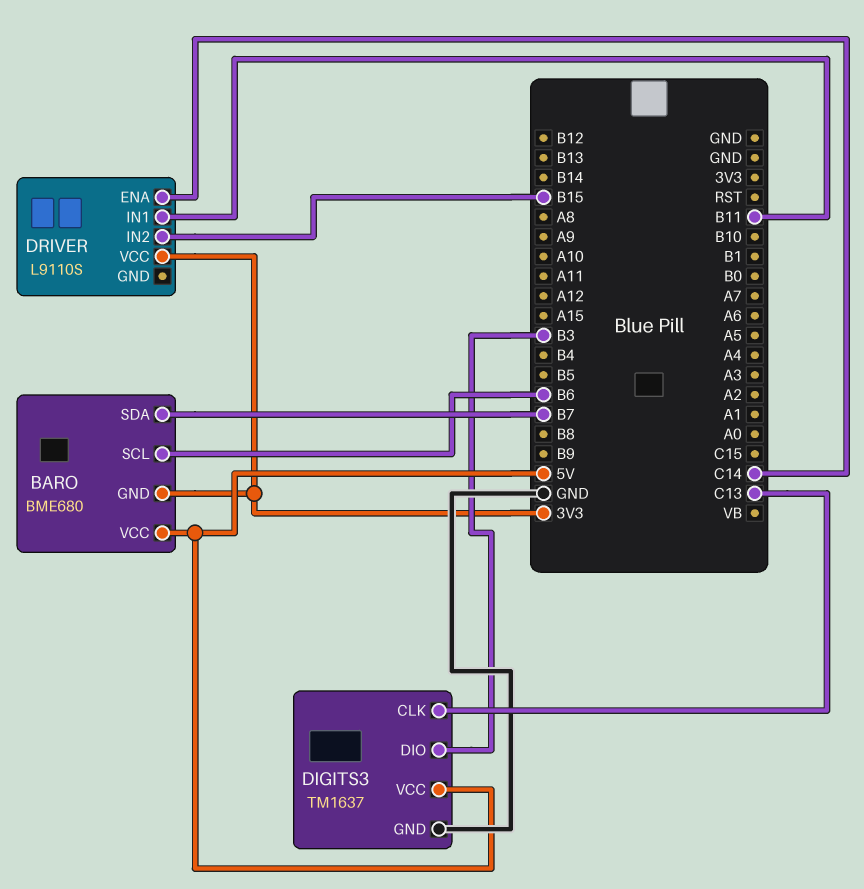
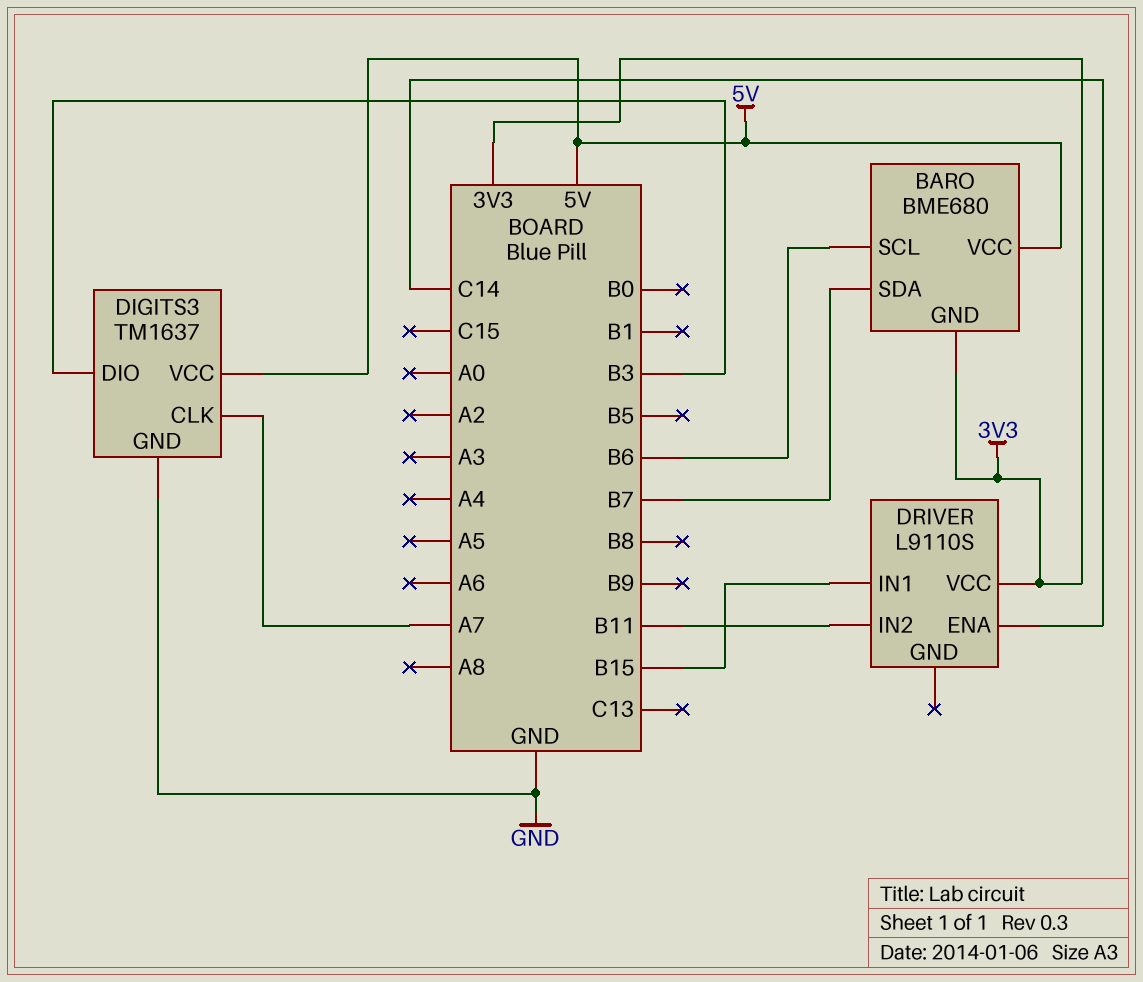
DIGITS3 pin CLK: C13 -> A7
DRIVER pin IN1: B11 -> B15
DRIVER pin IN2: B15 -> B11

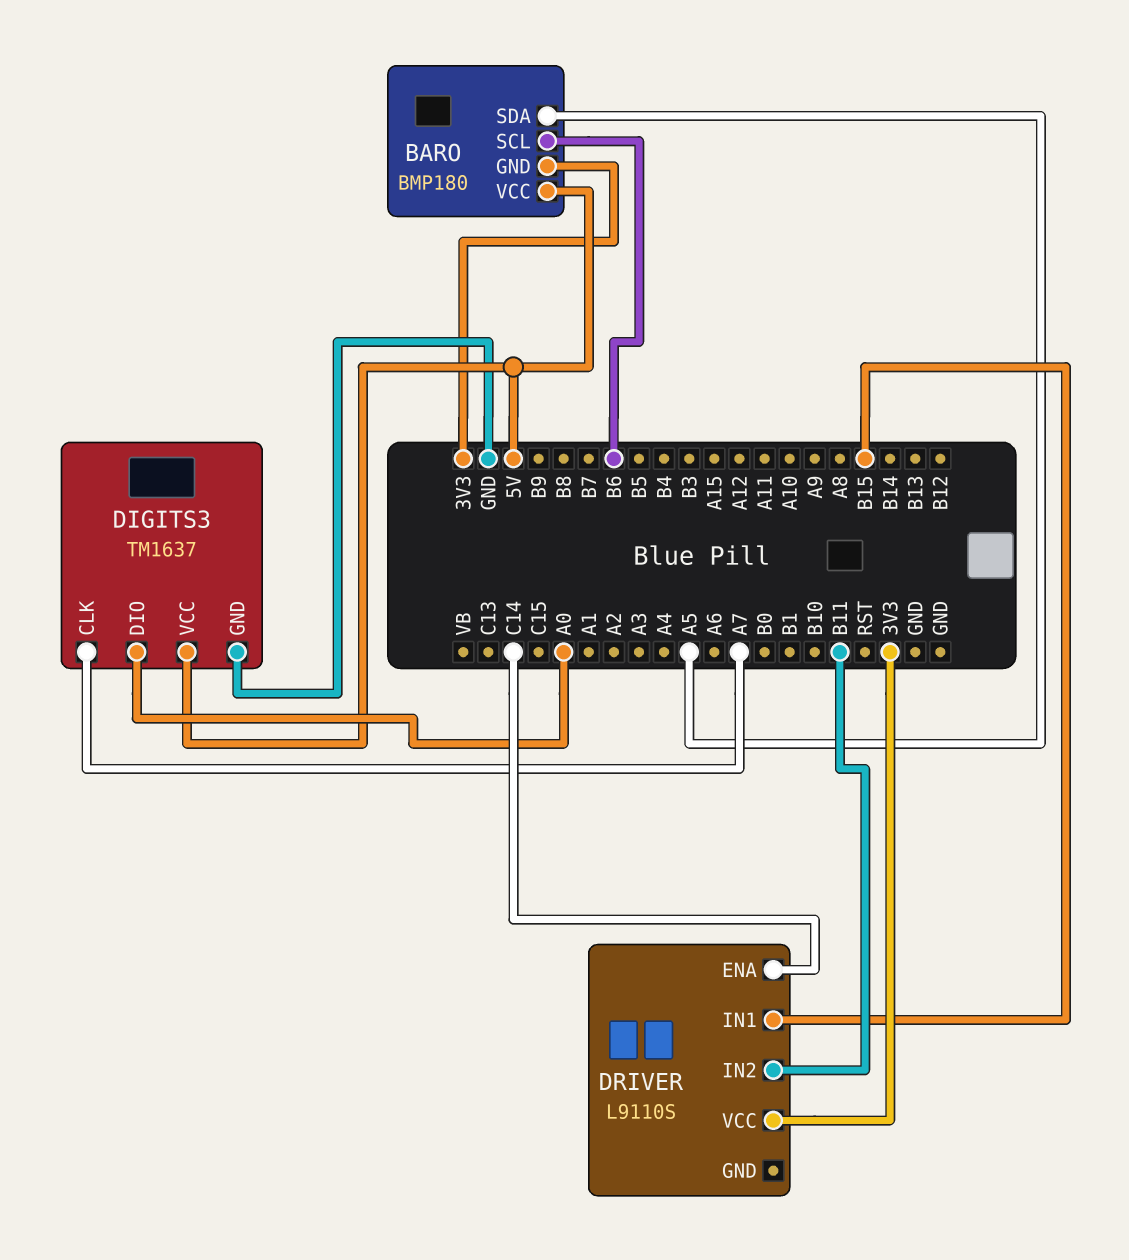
BARO: BME680 -> BMP180
BARO pin SDA: B7 -> A5
DIGITS3 pin DIO: B3 -> A0

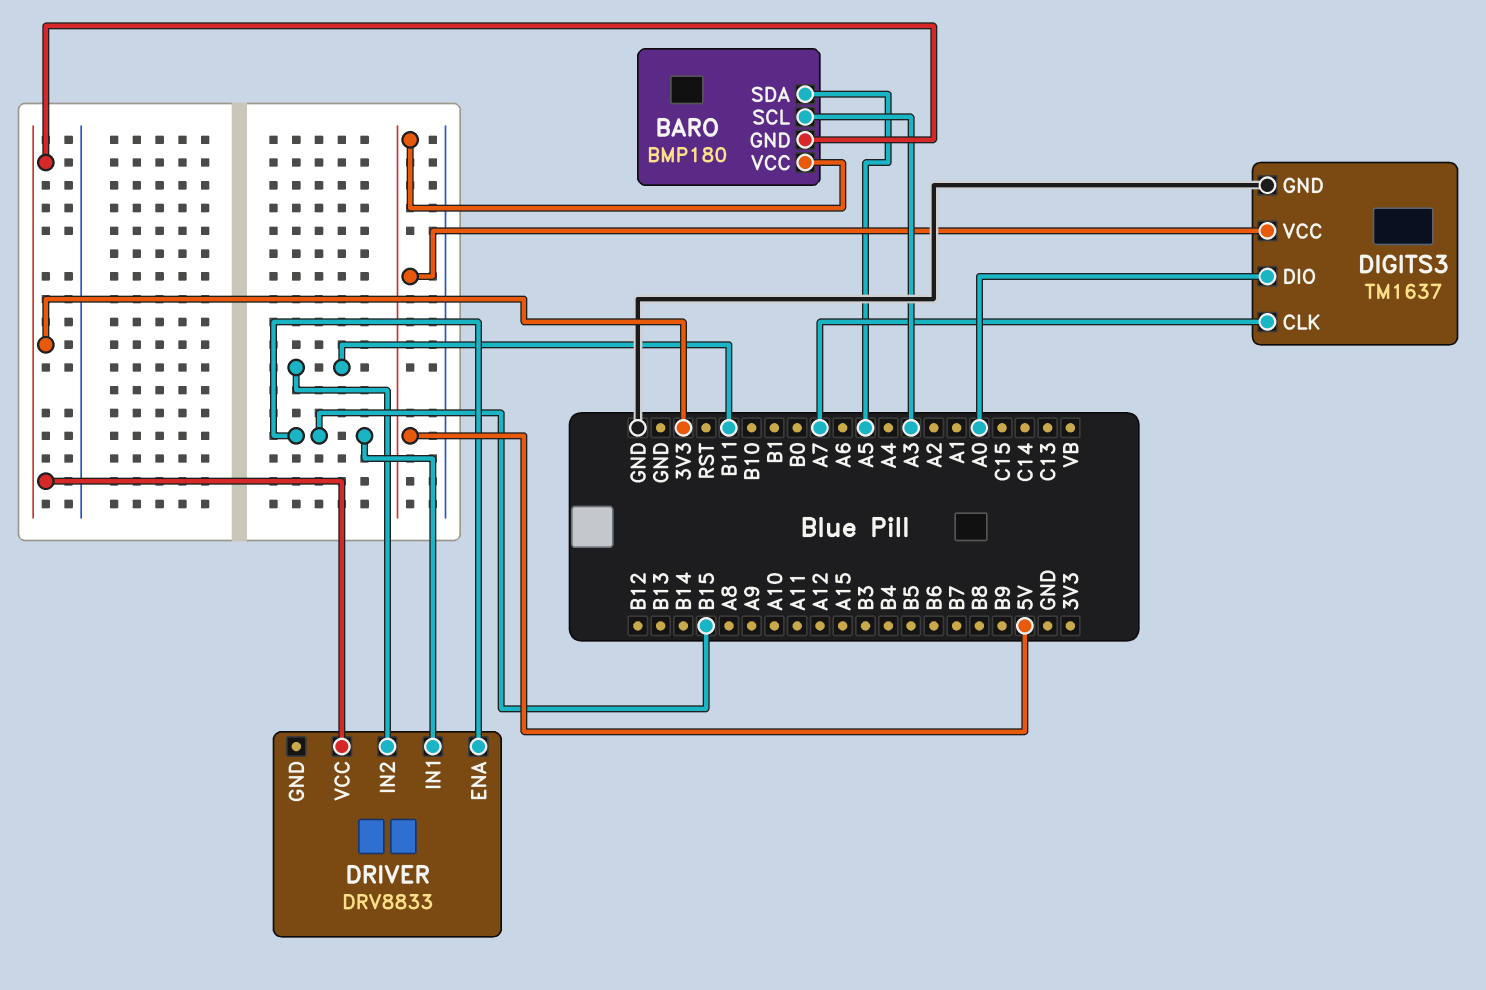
BARO pin SCL: B6 -> A3
DRIVER: L9110S -> DRV8833
DRIVER pin ENA: C14 -> B15

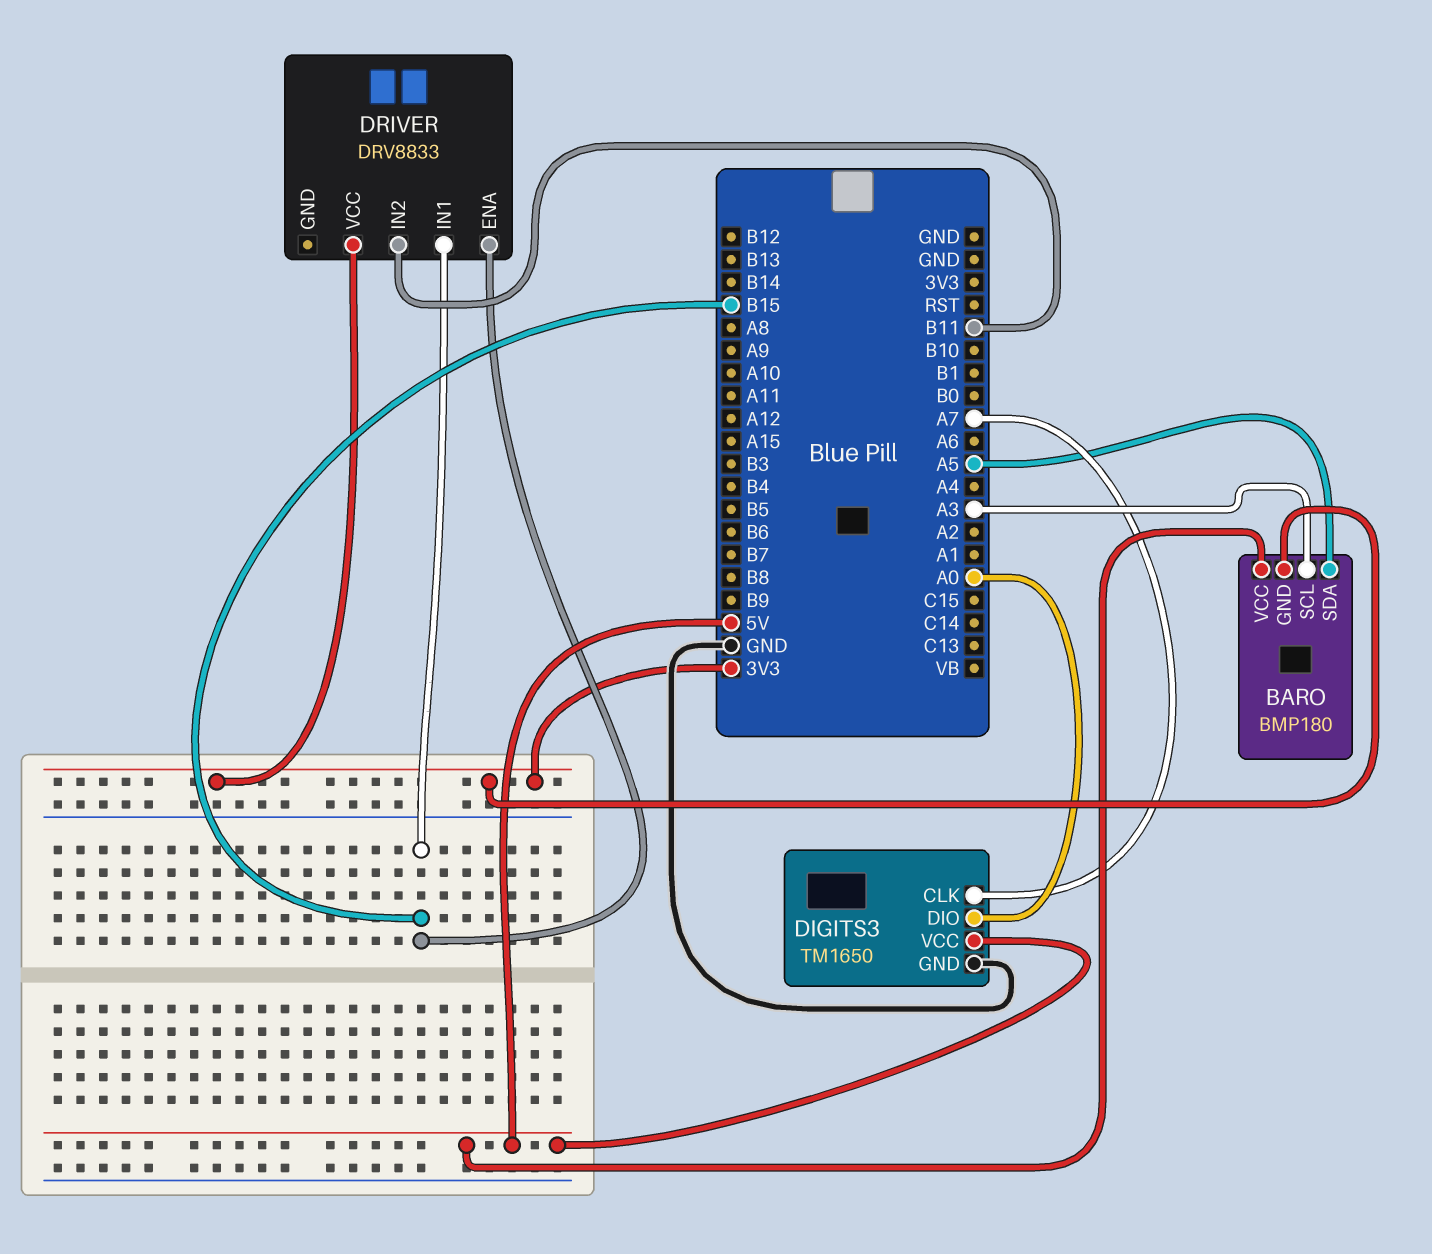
DIGITS3: TM1637 -> TM1650

